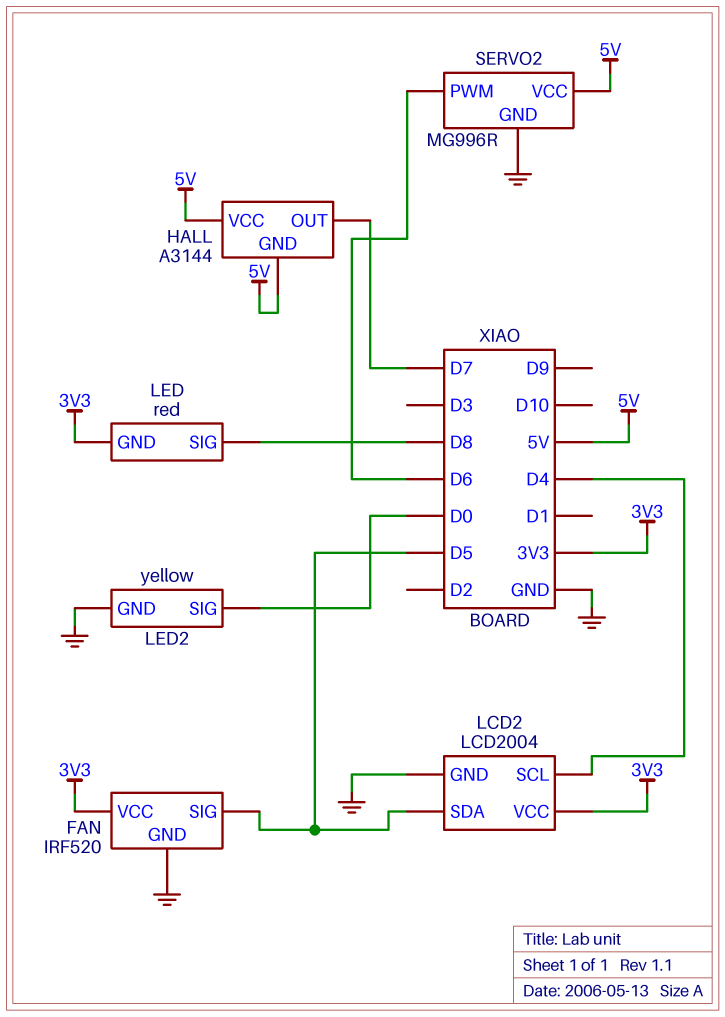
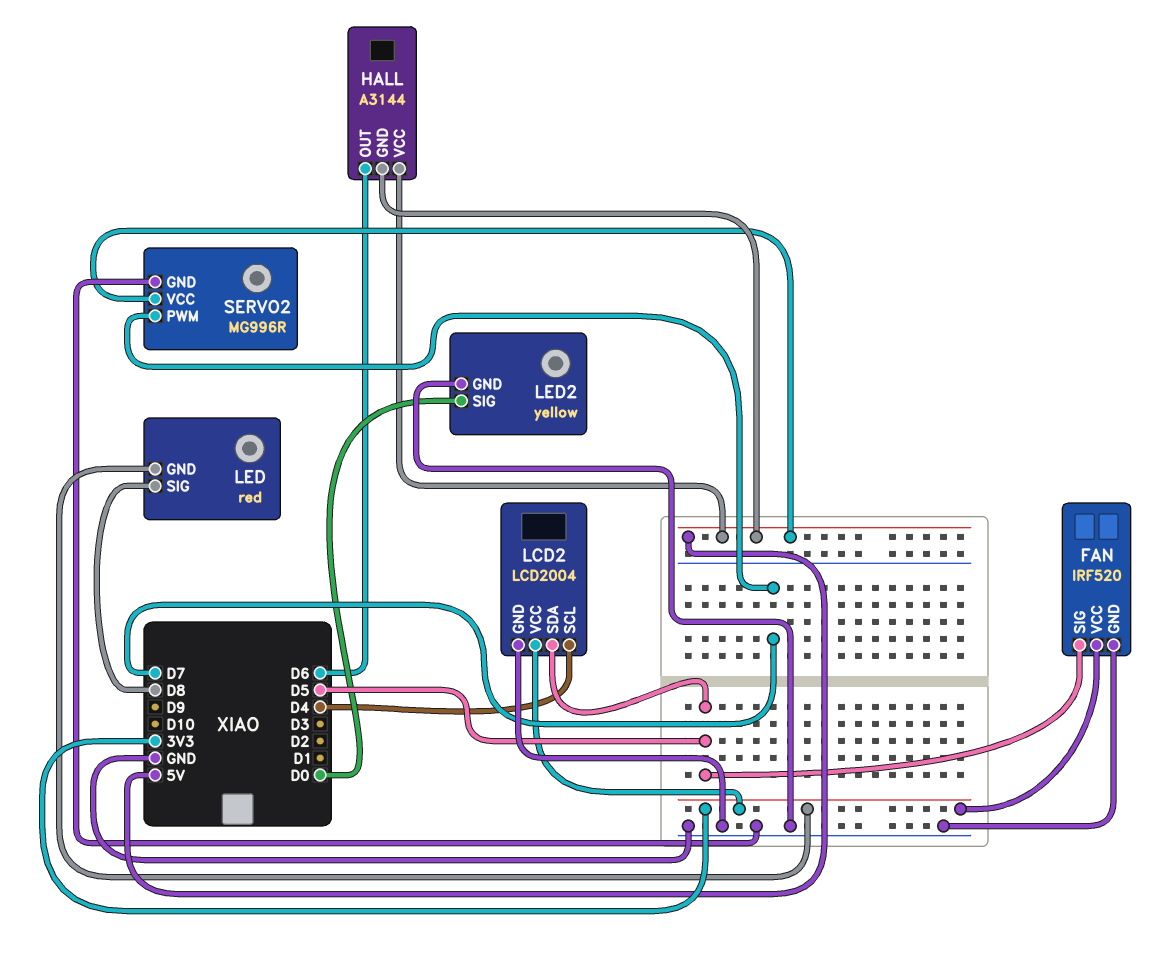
HALL pin OUT: D7 -> D6
SERVO2 pin PWM: D6 -> D7

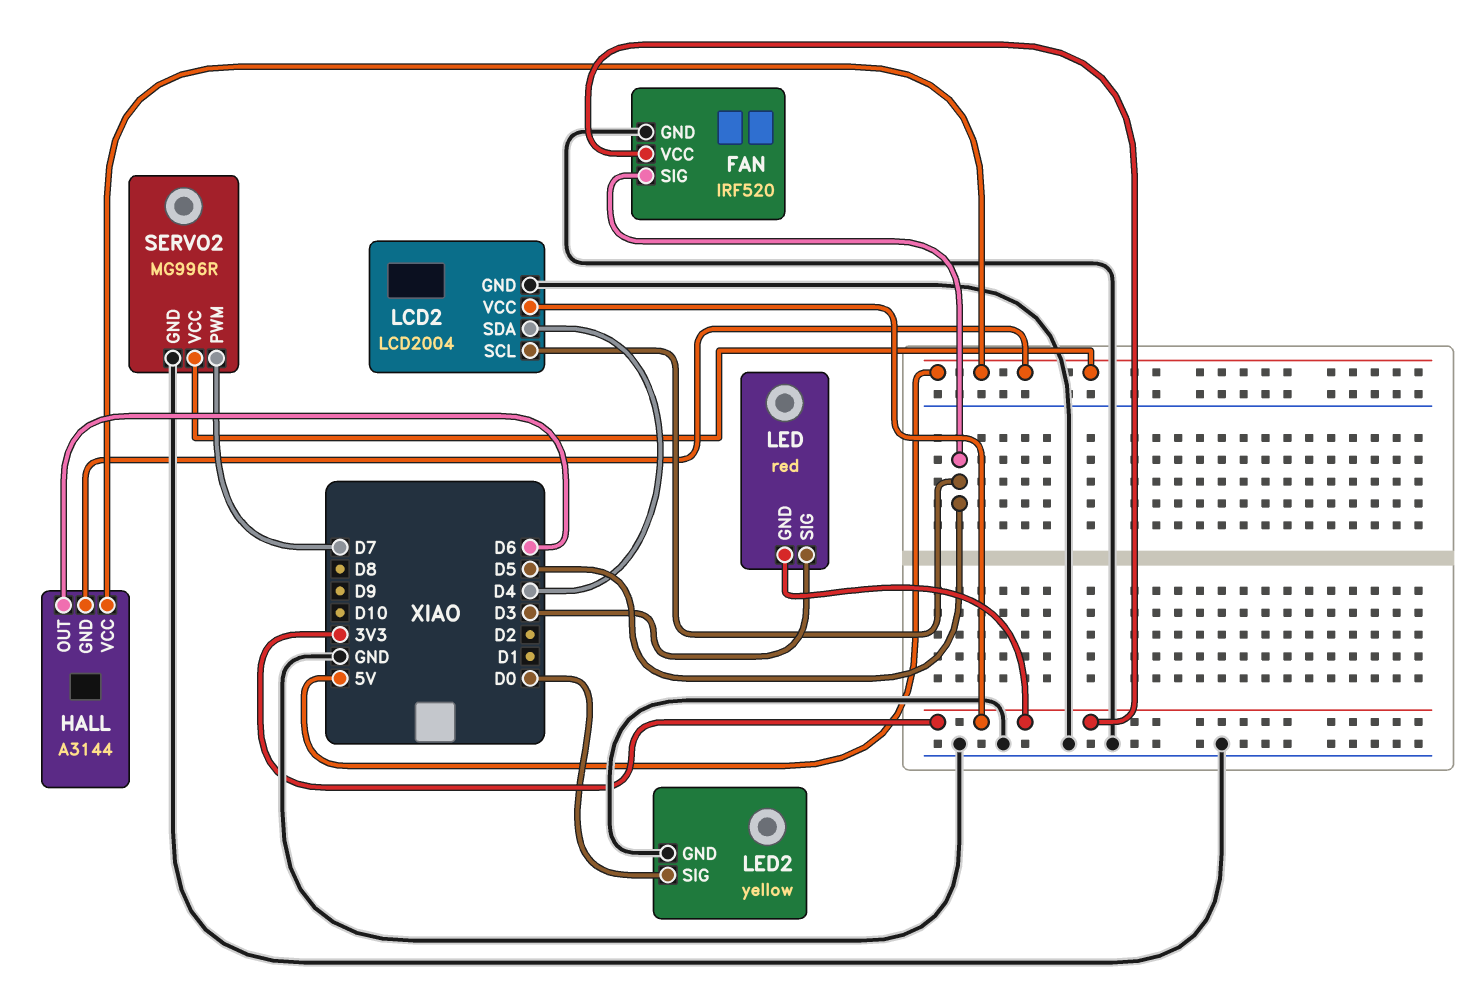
LCD2 pin SCL: D4 -> D5
LCD2 pin SDA: D5 -> D4
LED pin SIG: D8 -> D3

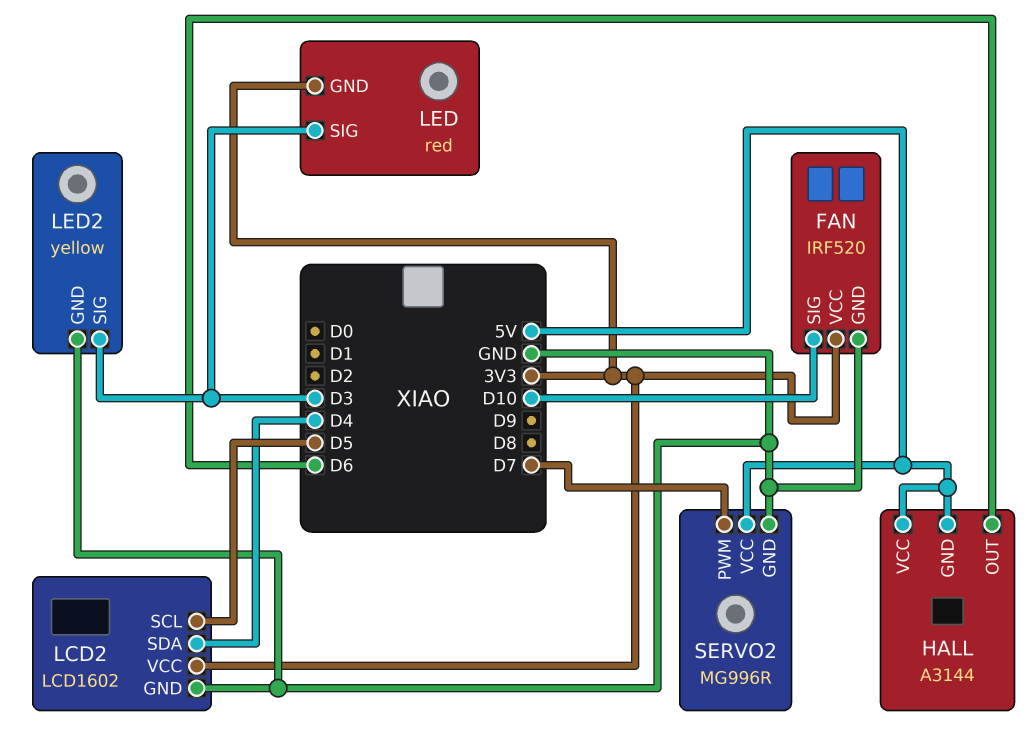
FAN pin SIG: D5 -> D10
LCD2: LCD2004 -> LCD1602
LED2 pin SIG: D0 -> D3

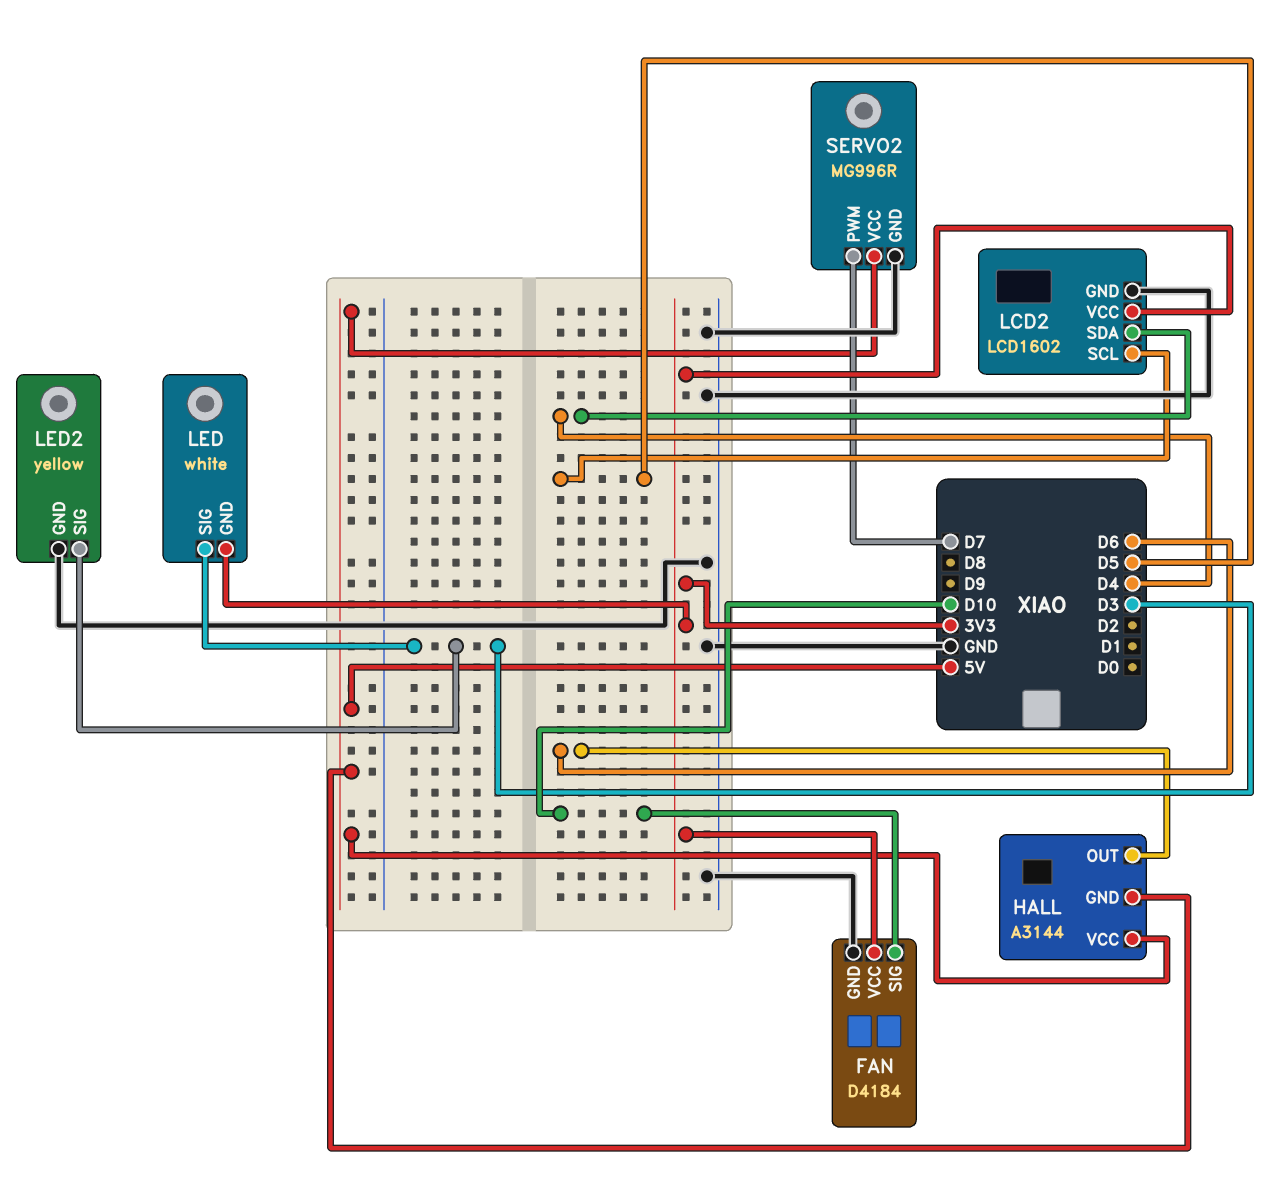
FAN: IRF520 -> D4184
LED: red -> white

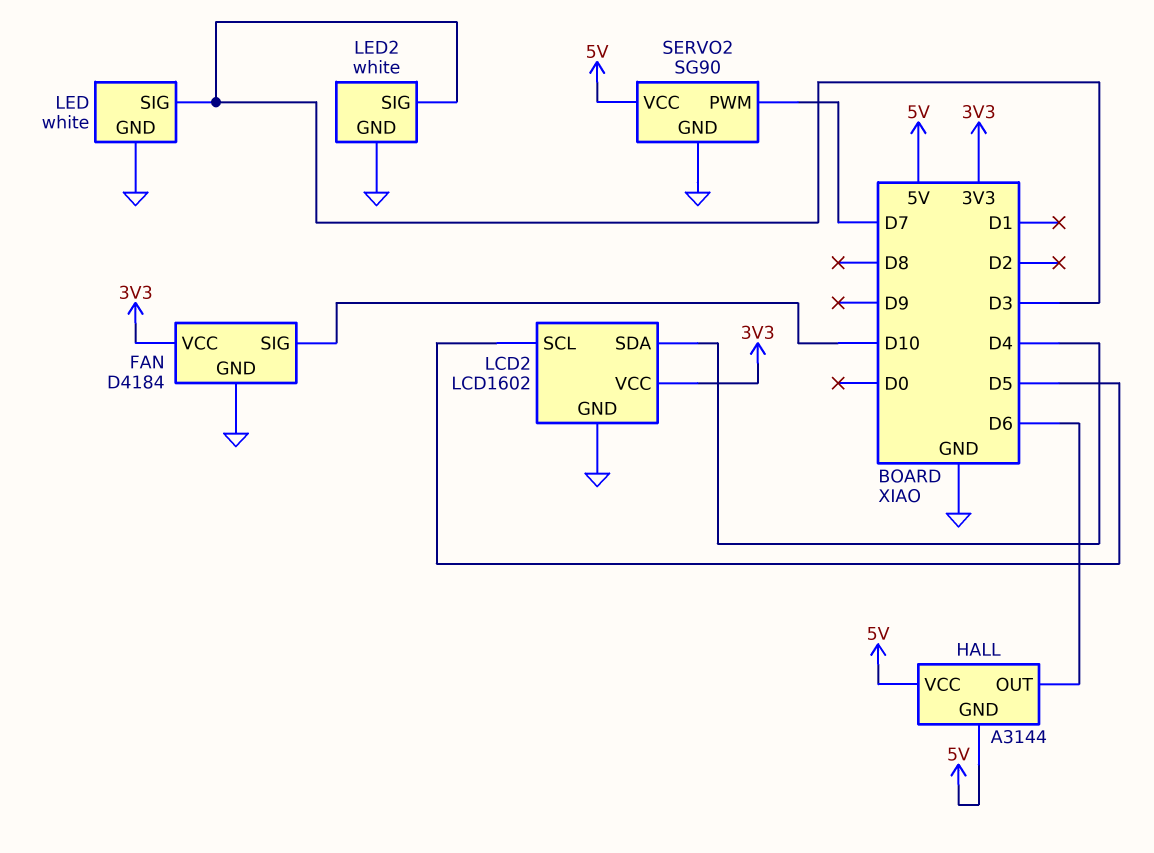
LED pin GND: 3V3 -> GND
LED2: yellow -> white
SERVO2: MG996R -> SG90

